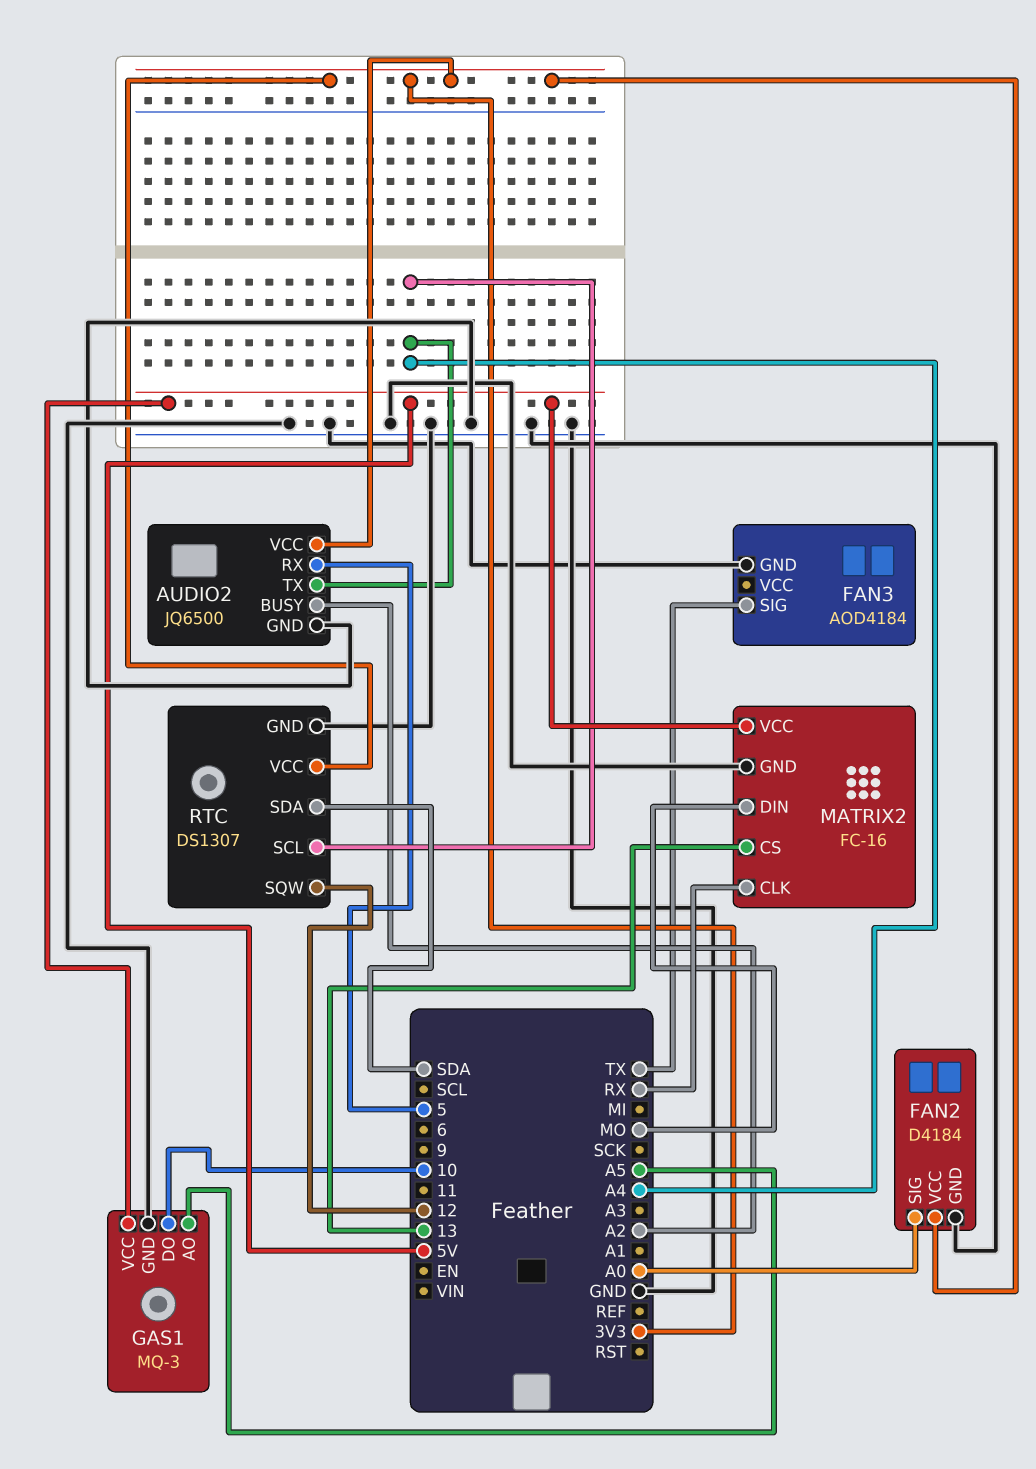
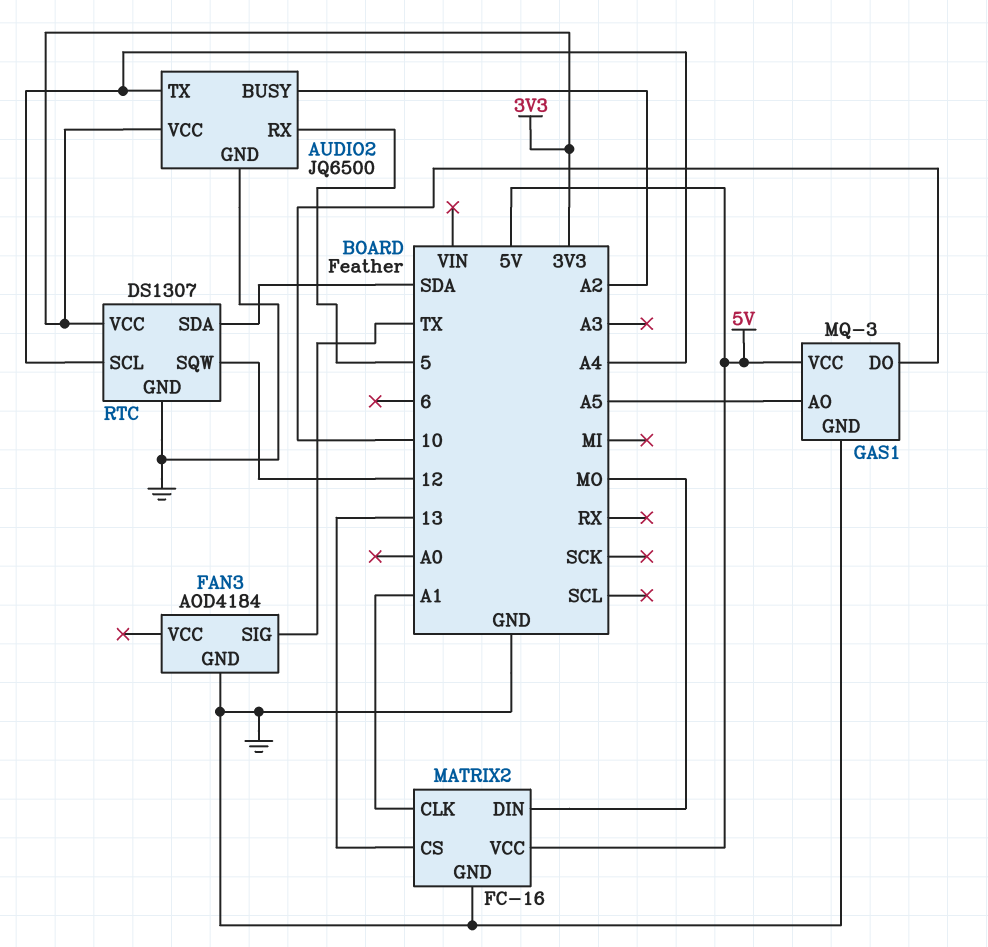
FAN2: D4184 -> none
FAN2 pin GND: GND -> none
FAN2 pin SIG: A0 -> none
FAN2 pin VCC: 3V3 -> none
MATRIX2 pin CLK: RX -> A1

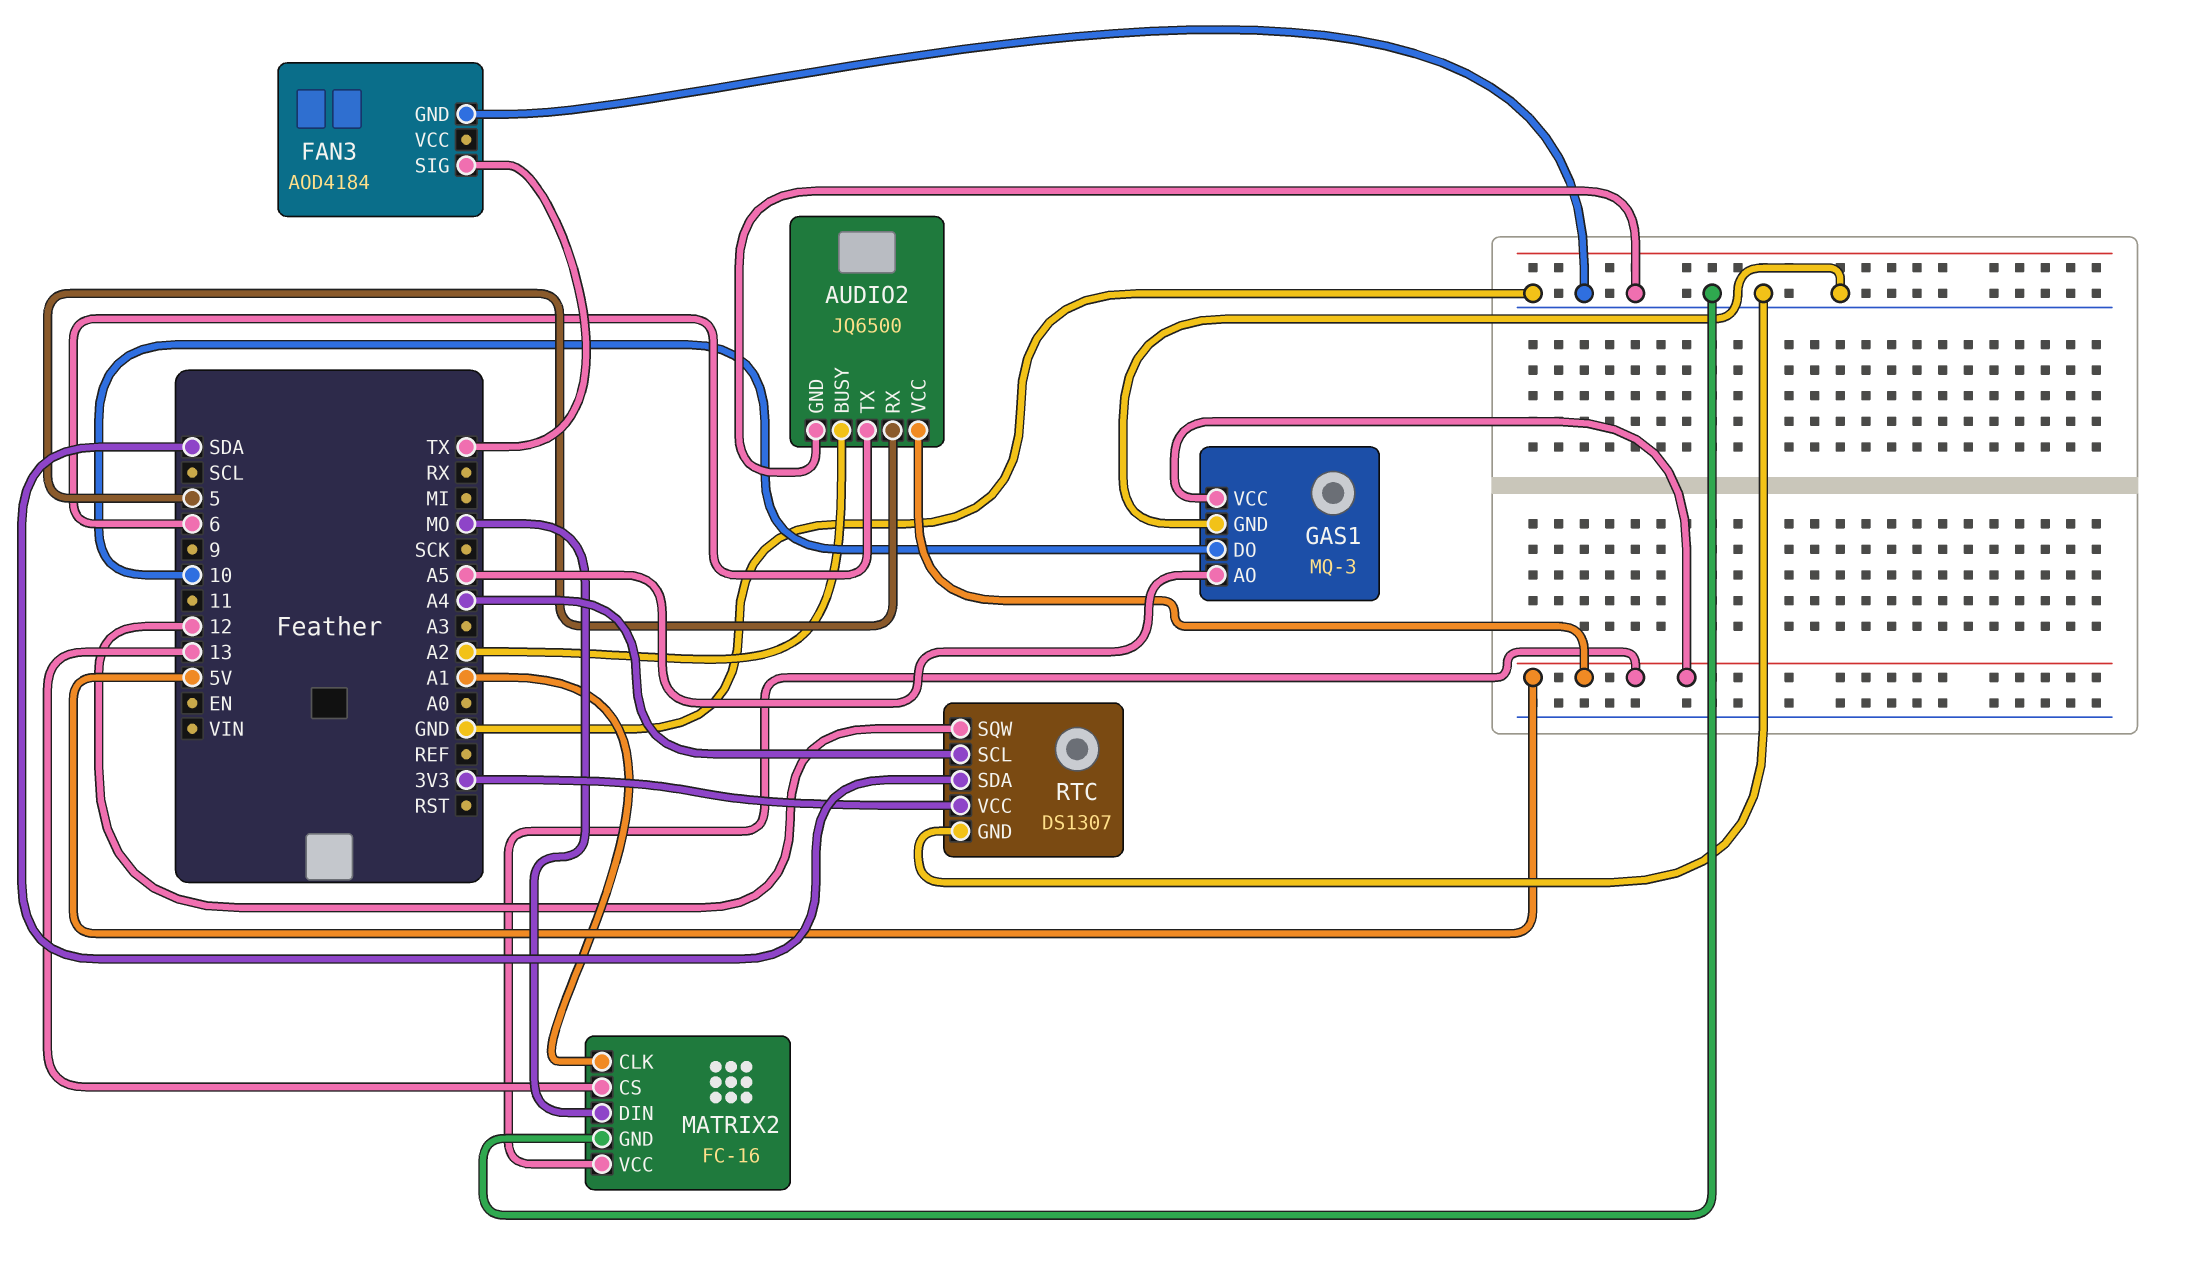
AUDIO2 pin TX: A4 -> 6
AUDIO2 pin VCC: 3V3 -> 5V

